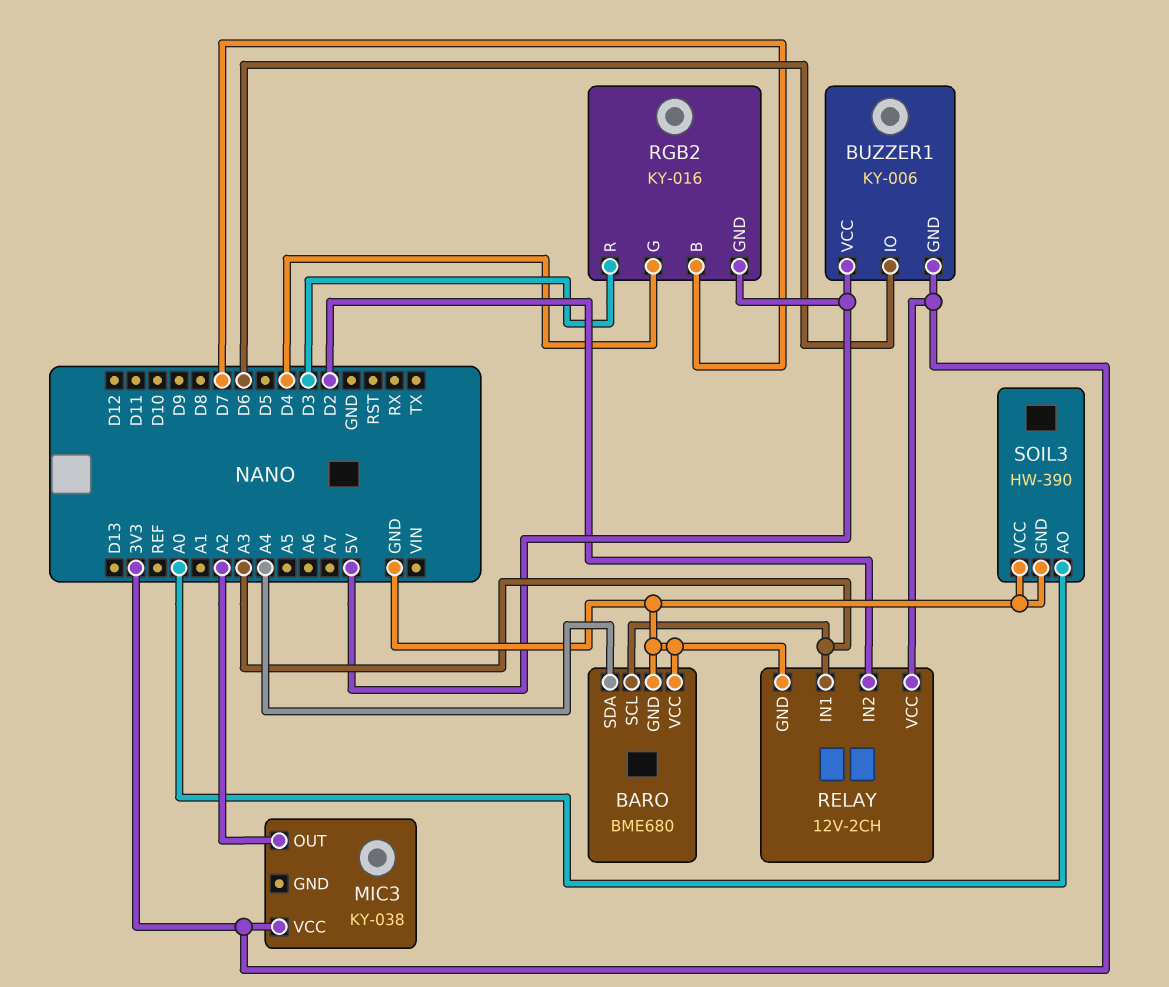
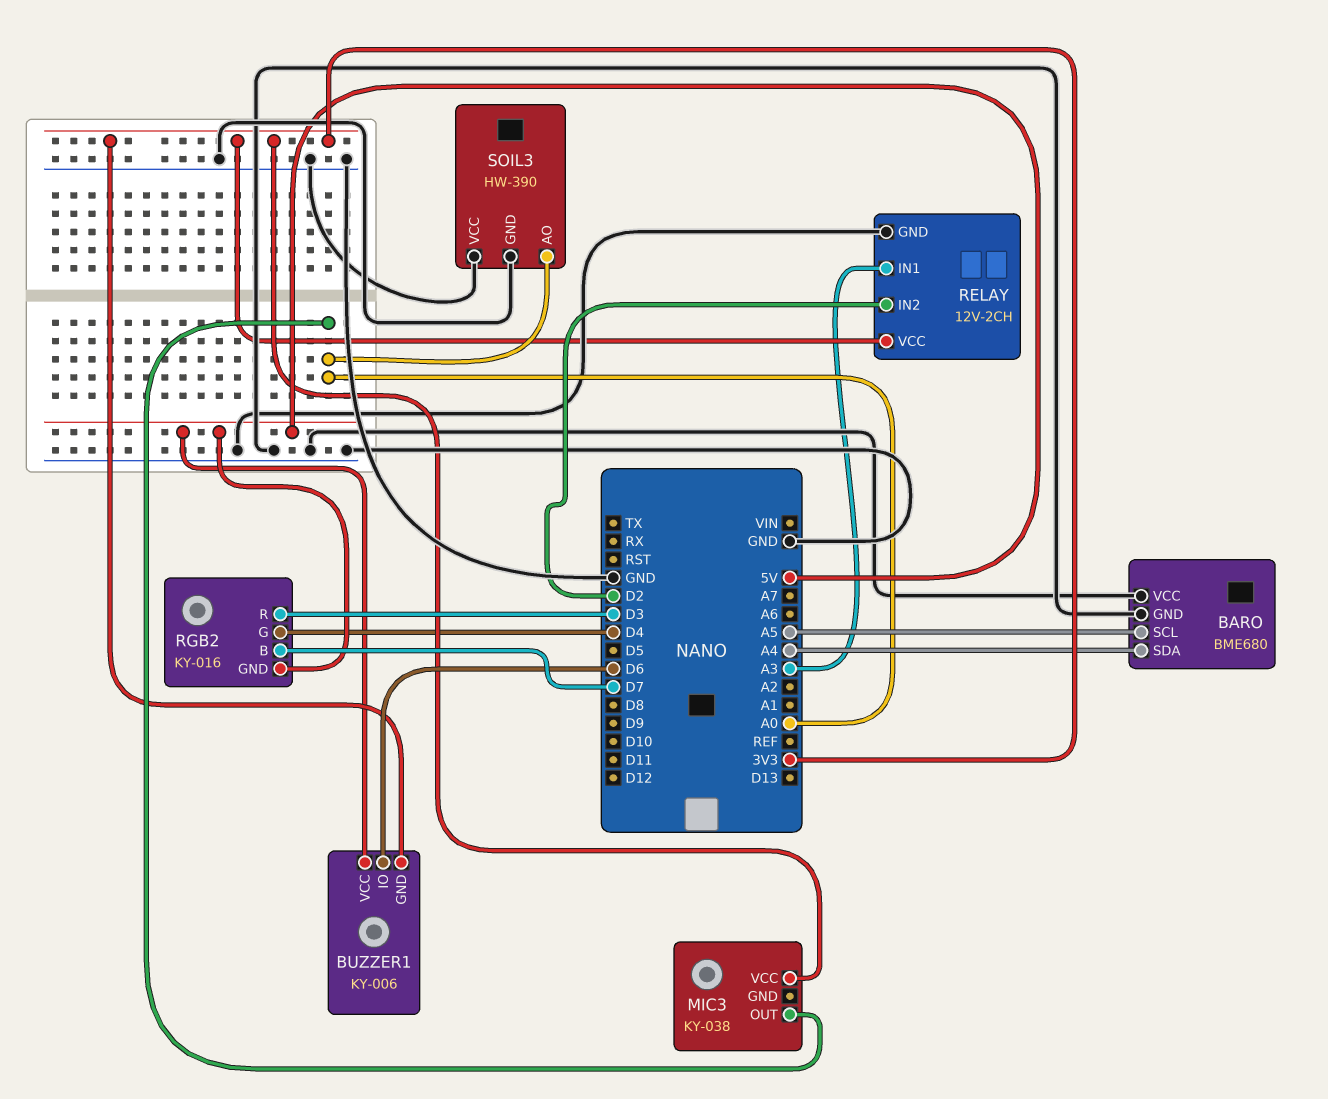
BARO pin SCL: A3 -> A5
MIC3 pin OUT: A2 -> A0

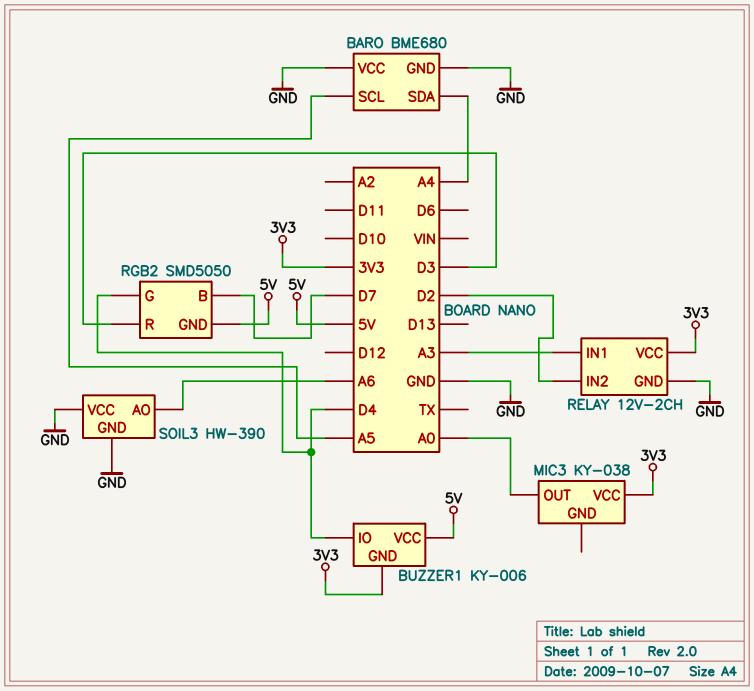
BUZZER1 pin IO: D6 -> D4
RGB2: KY-016 -> SMD5050
SOIL3 pin AO: A0 -> A6

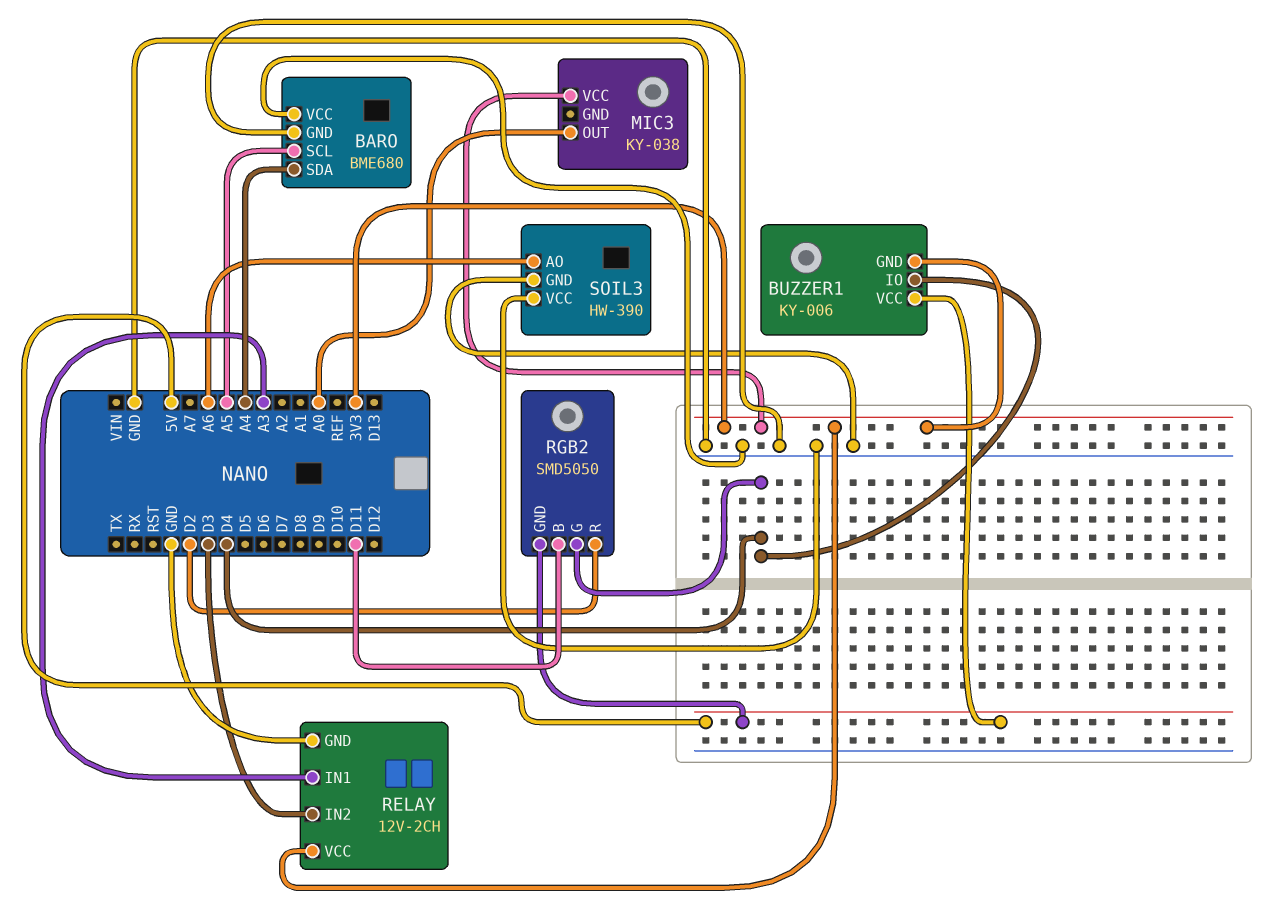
RELAY pin IN2: D2 -> D3
RGB2 pin B: D7 -> D11
RGB2 pin R: D3 -> D2

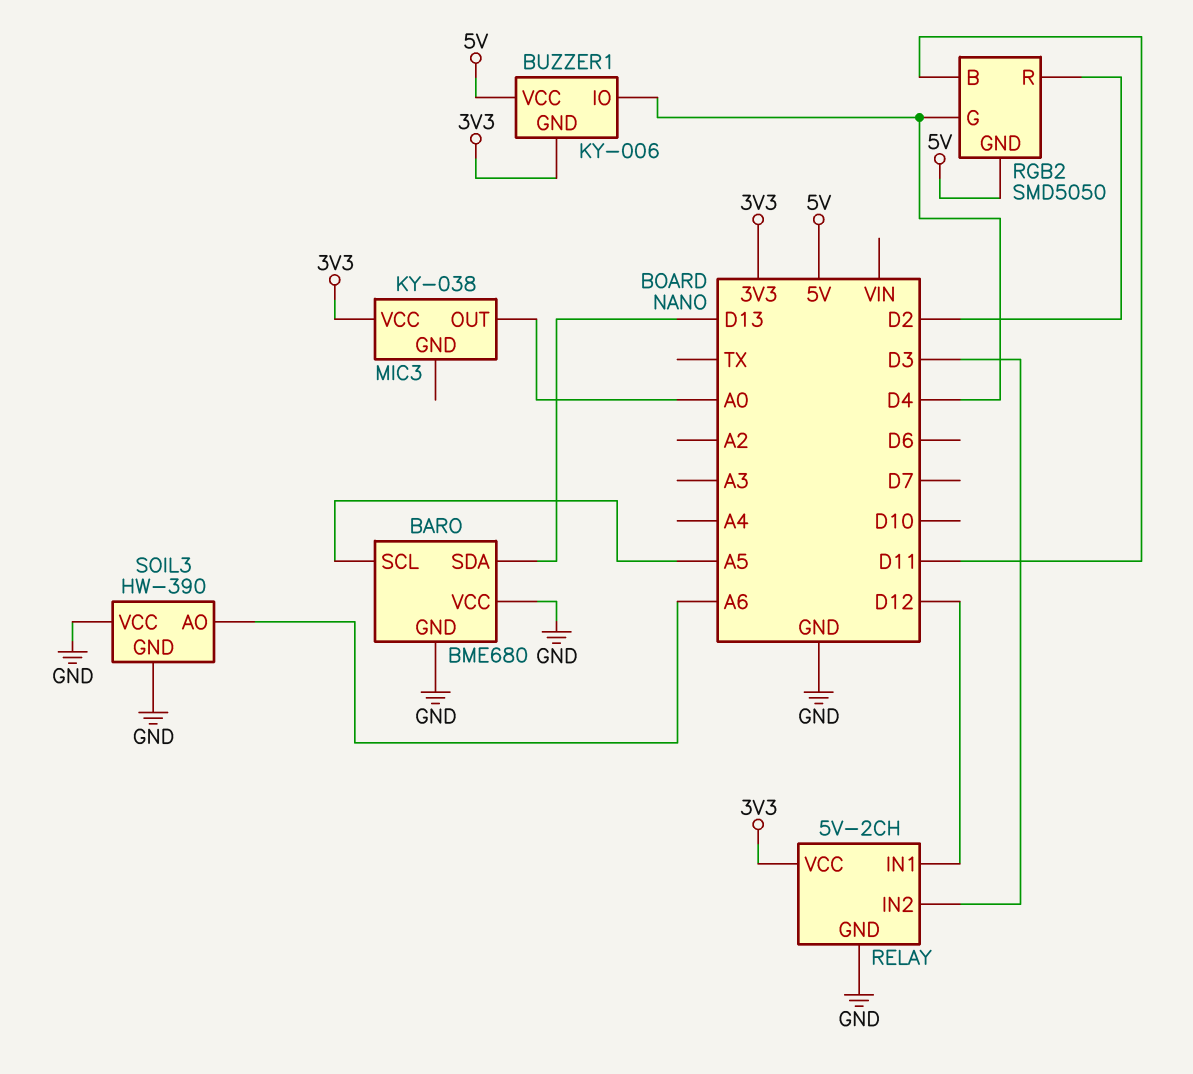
BARO pin SDA: A4 -> D13
RELAY: 12V-2CH -> 5V-2CH
RELAY pin IN1: A3 -> D12

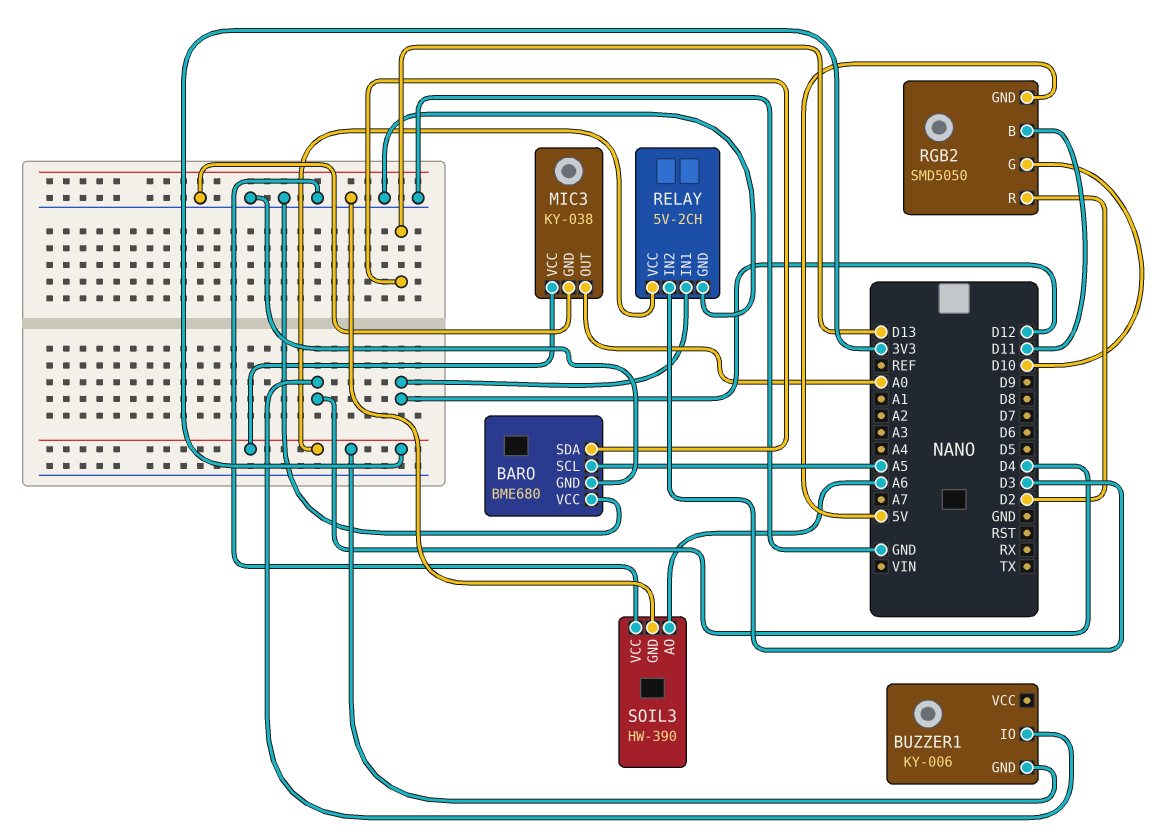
BUZZER1 pin VCC: 5V -> none
MIC3 pin GND: none -> GND
RGB2 pin G: D4 -> D10

